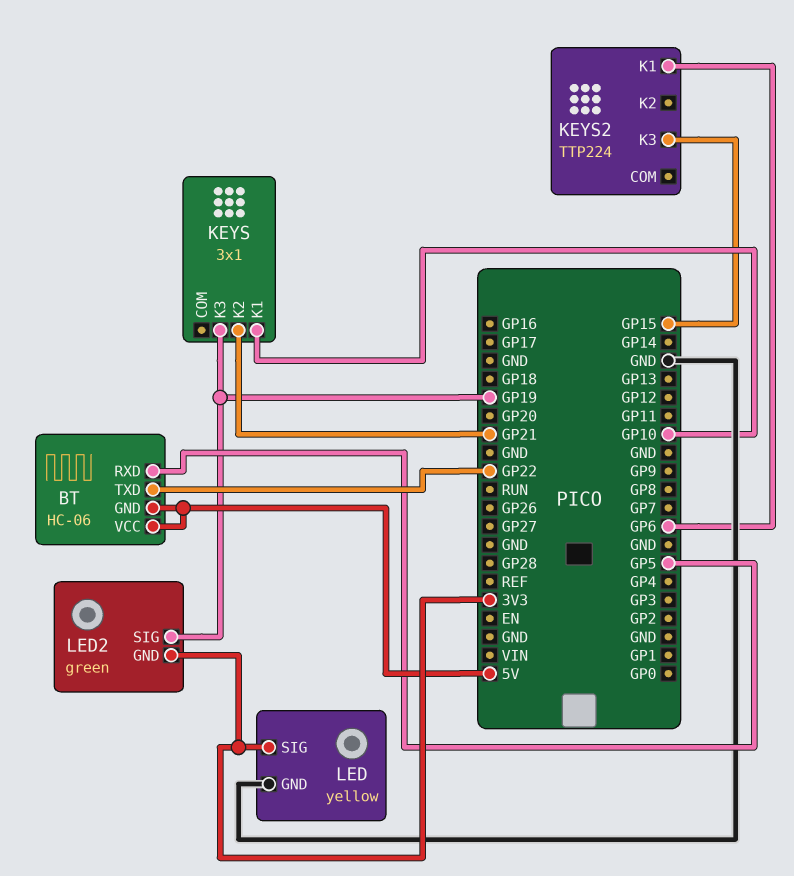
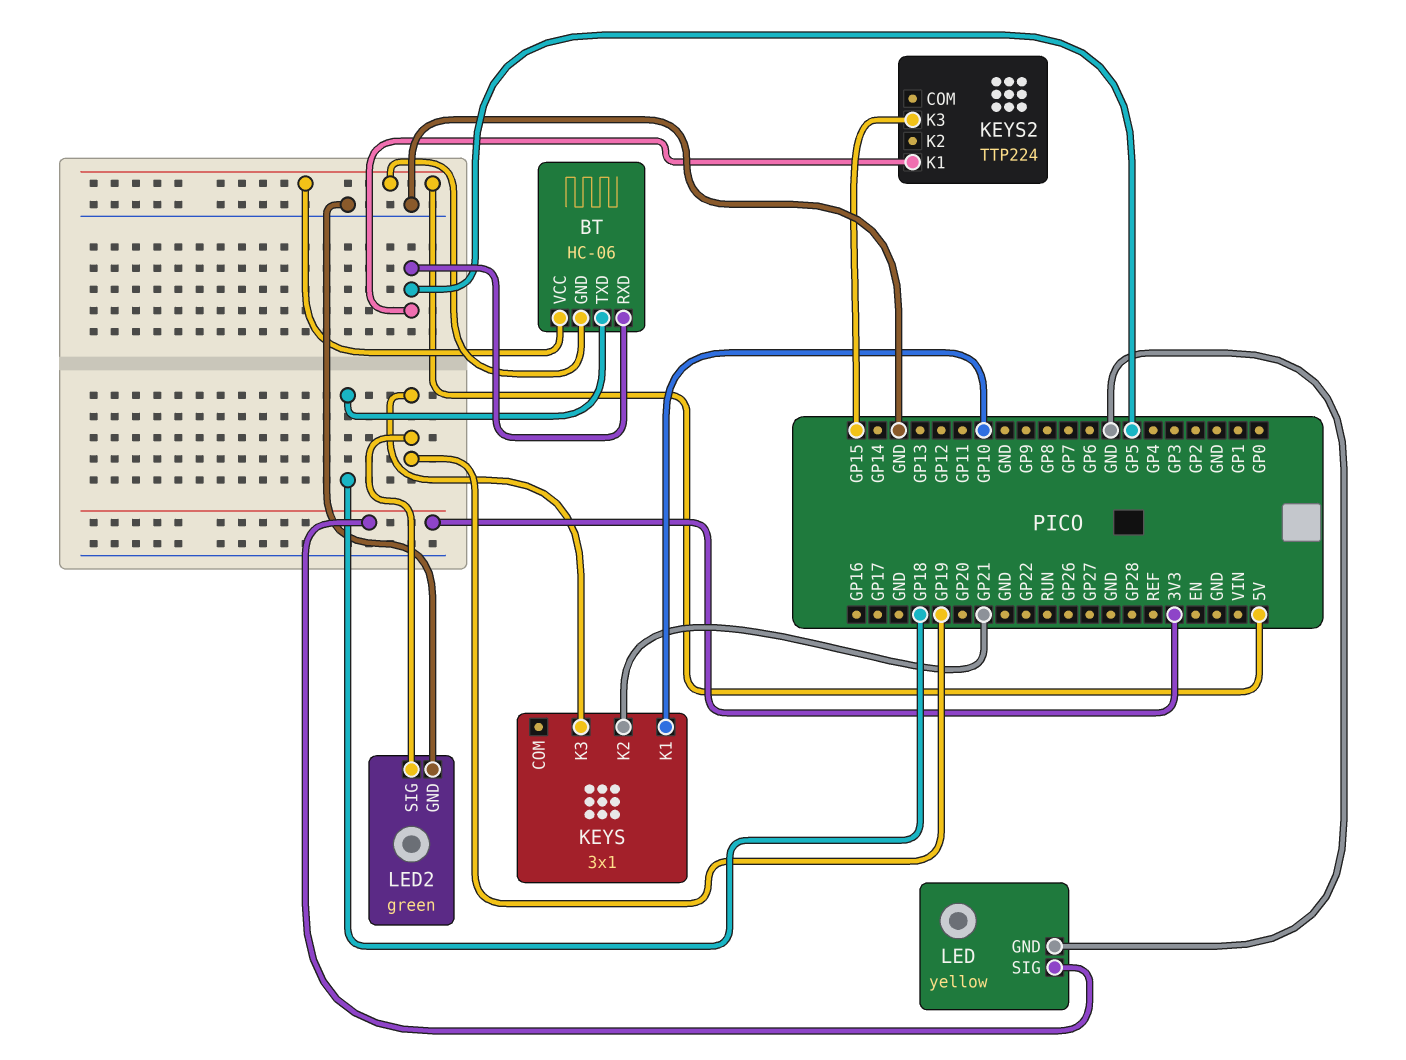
BT pin TXD: GP22 -> GP18
KEYS2 pin K1: GP6 -> GP5
LED2 pin GND: 3V3 -> GND

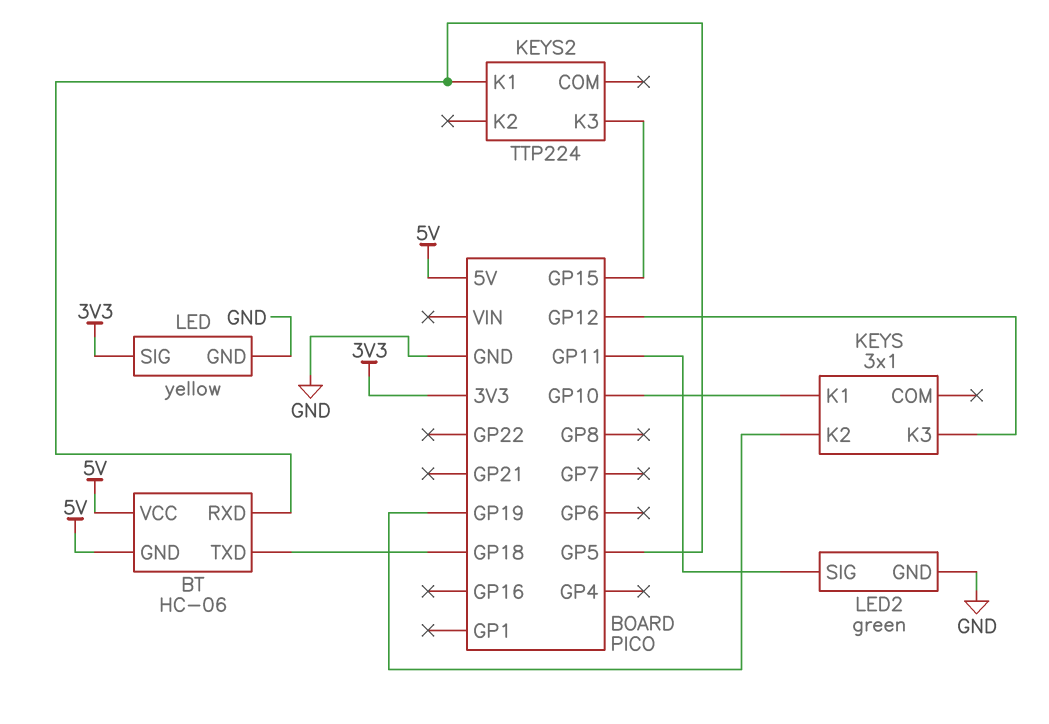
KEYS pin K2: GP21 -> GP19
KEYS pin K3: GP19 -> GP12
LED2 pin SIG: GP19 -> GP11

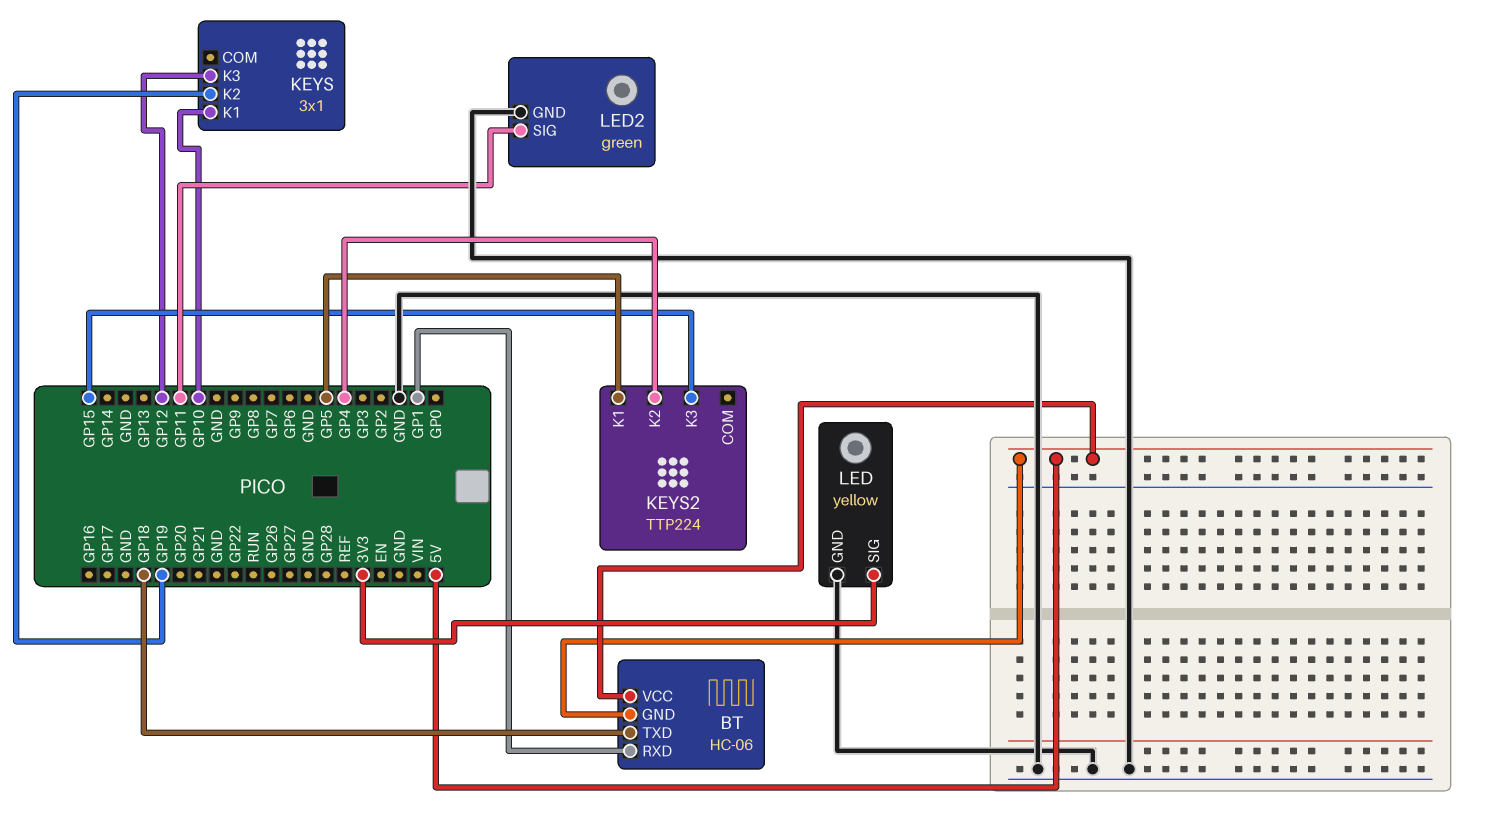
BT pin RXD: GP5 -> GP1
KEYS2 pin K2: none -> GP4

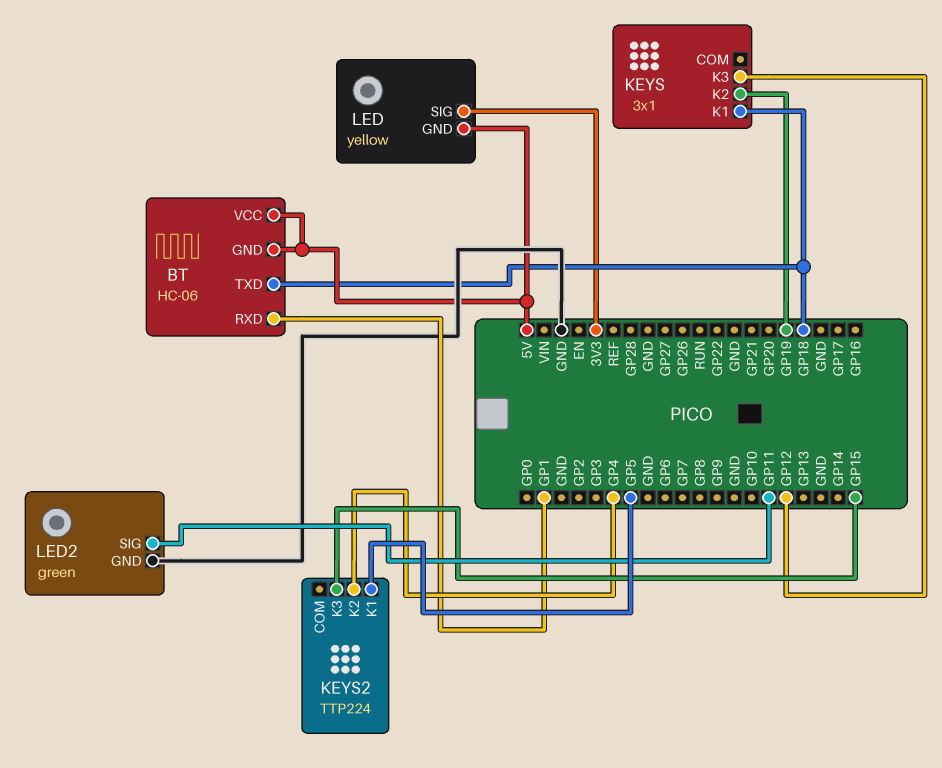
KEYS pin K1: GP10 -> GP18
LED pin GND: GND -> 5V

